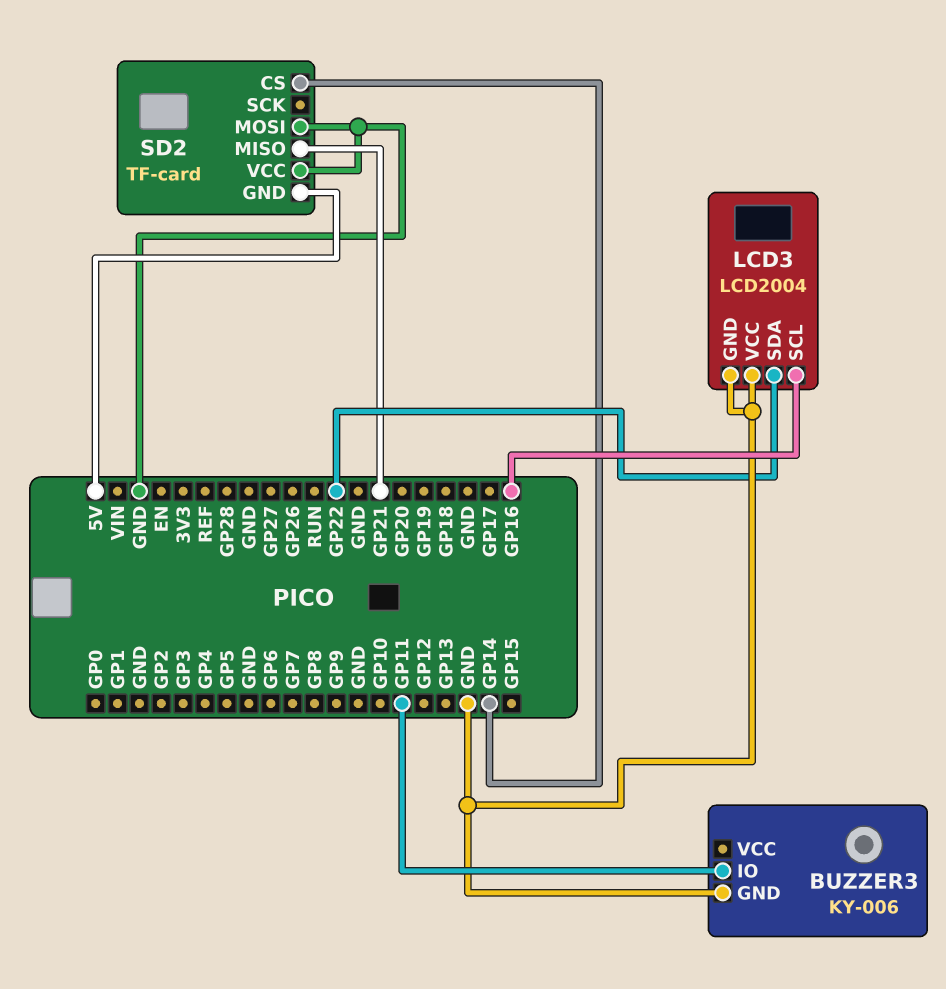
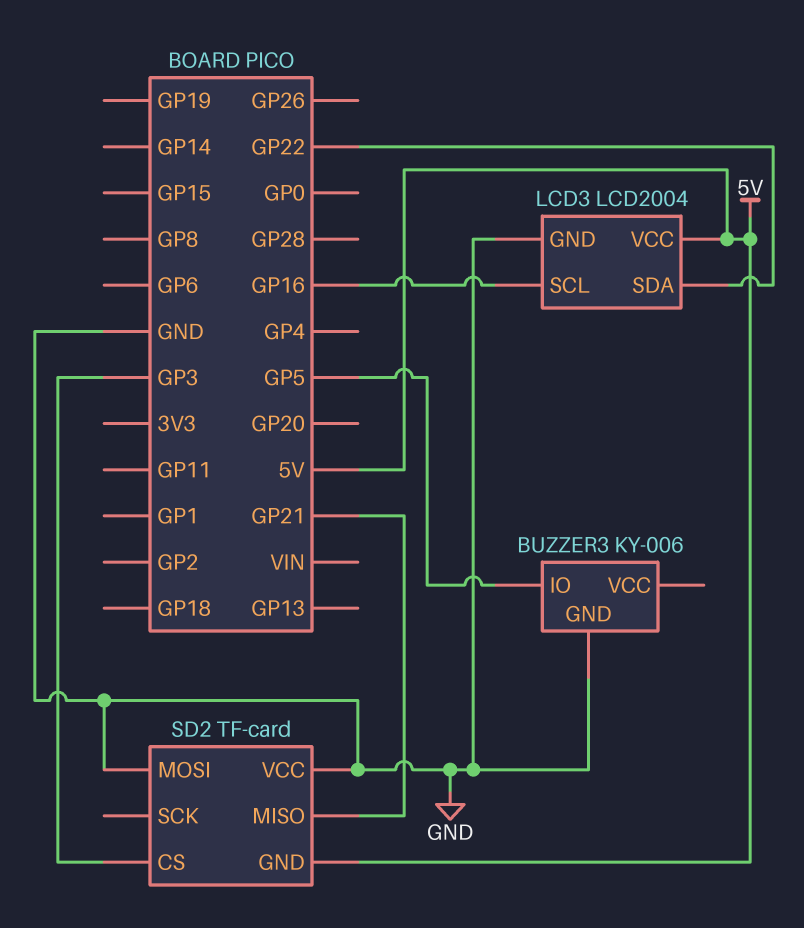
BUZZER3 pin IO: GP11 -> GP5
LCD3 pin VCC: GND -> 5V
SD2 pin CS: GP14 -> GP3

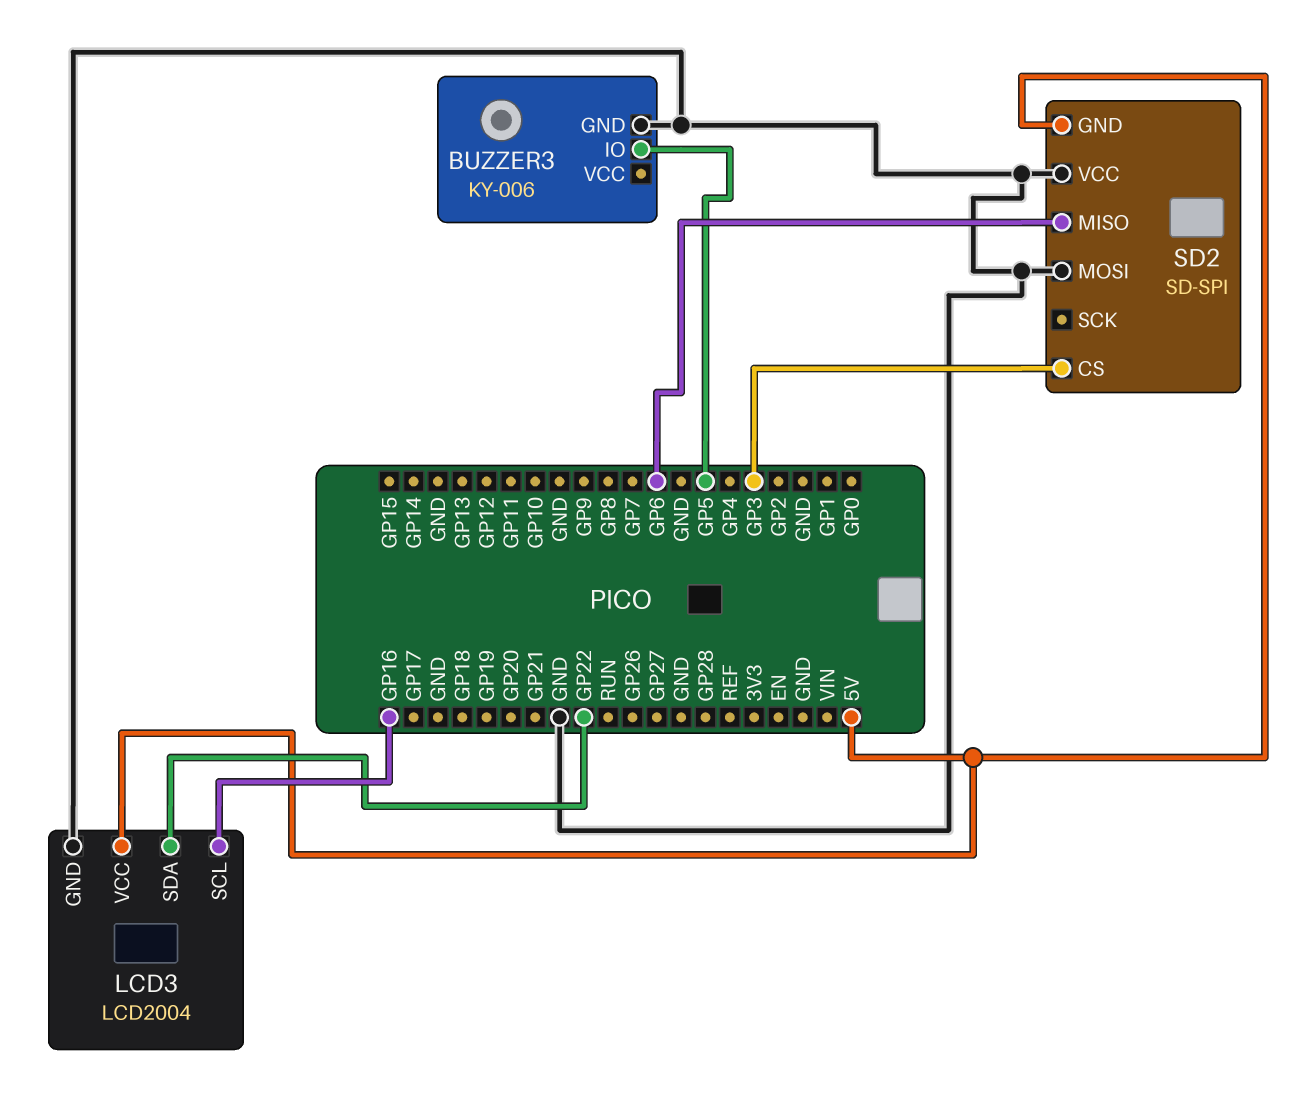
SD2: TF-card -> SD-SPI
SD2 pin MISO: GP21 -> GP6

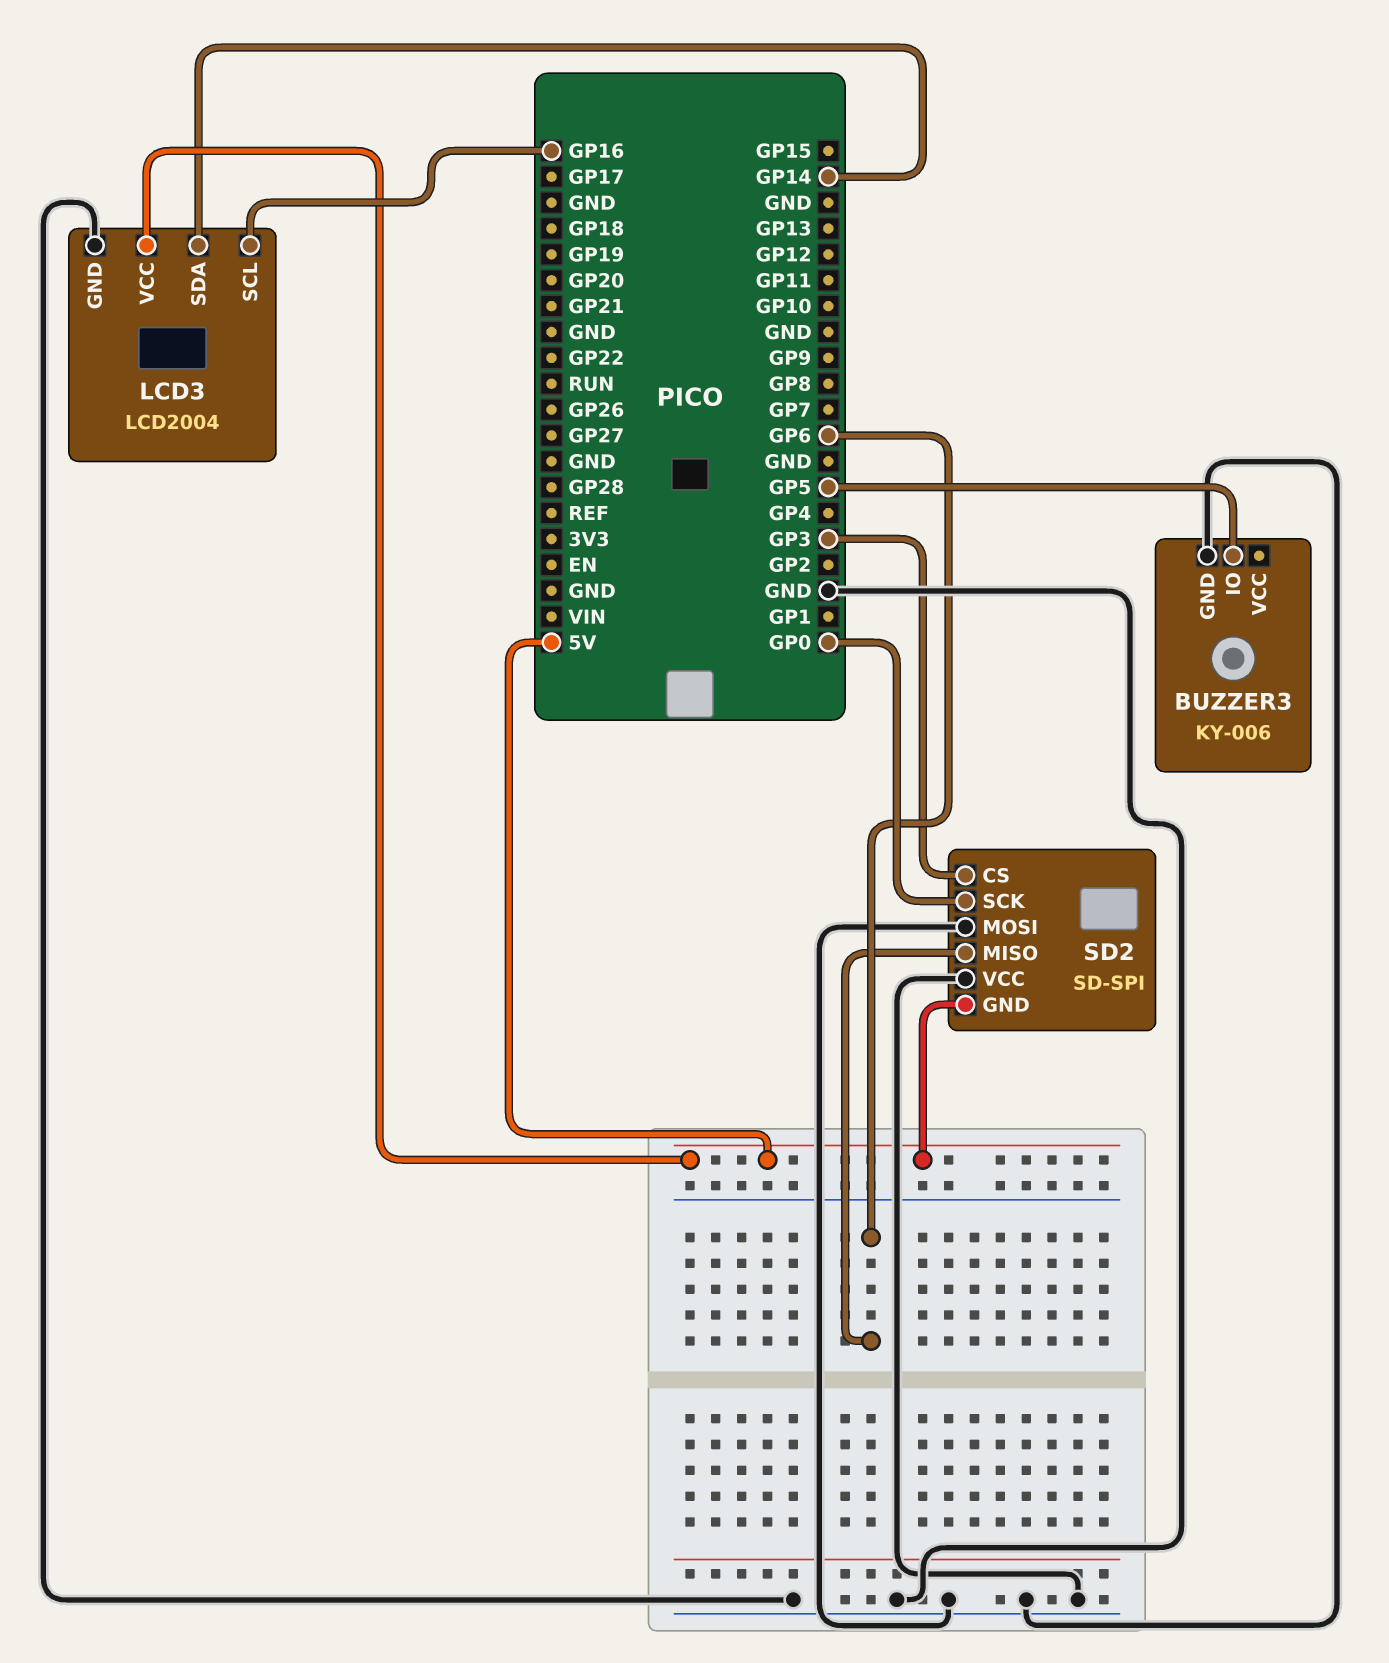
LCD3 pin SDA: GP22 -> GP14
SD2 pin SCK: none -> GP0

